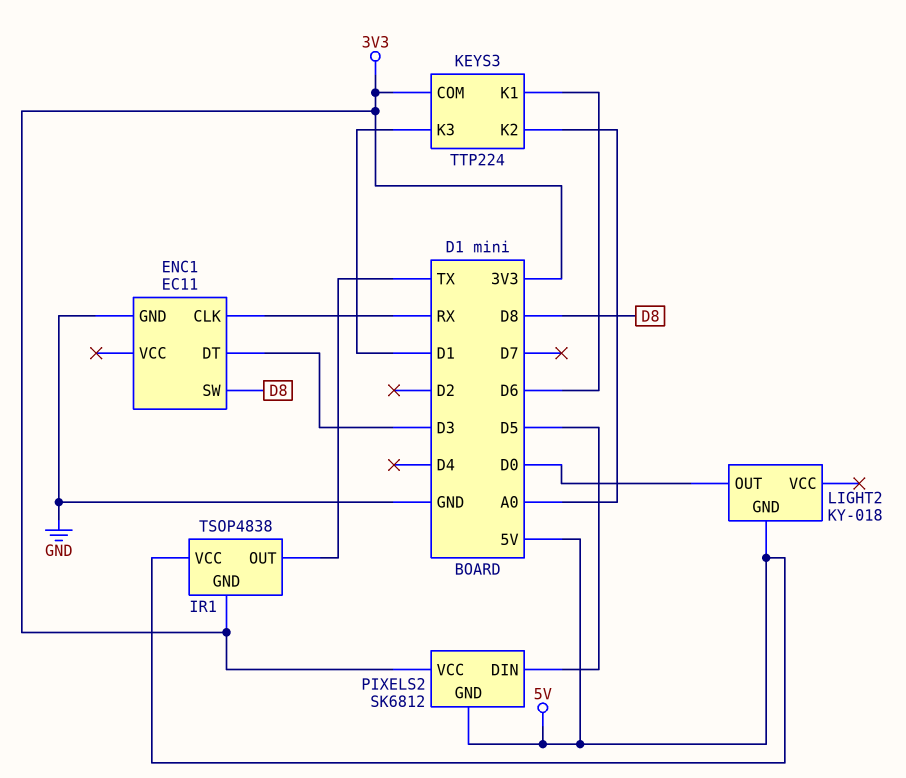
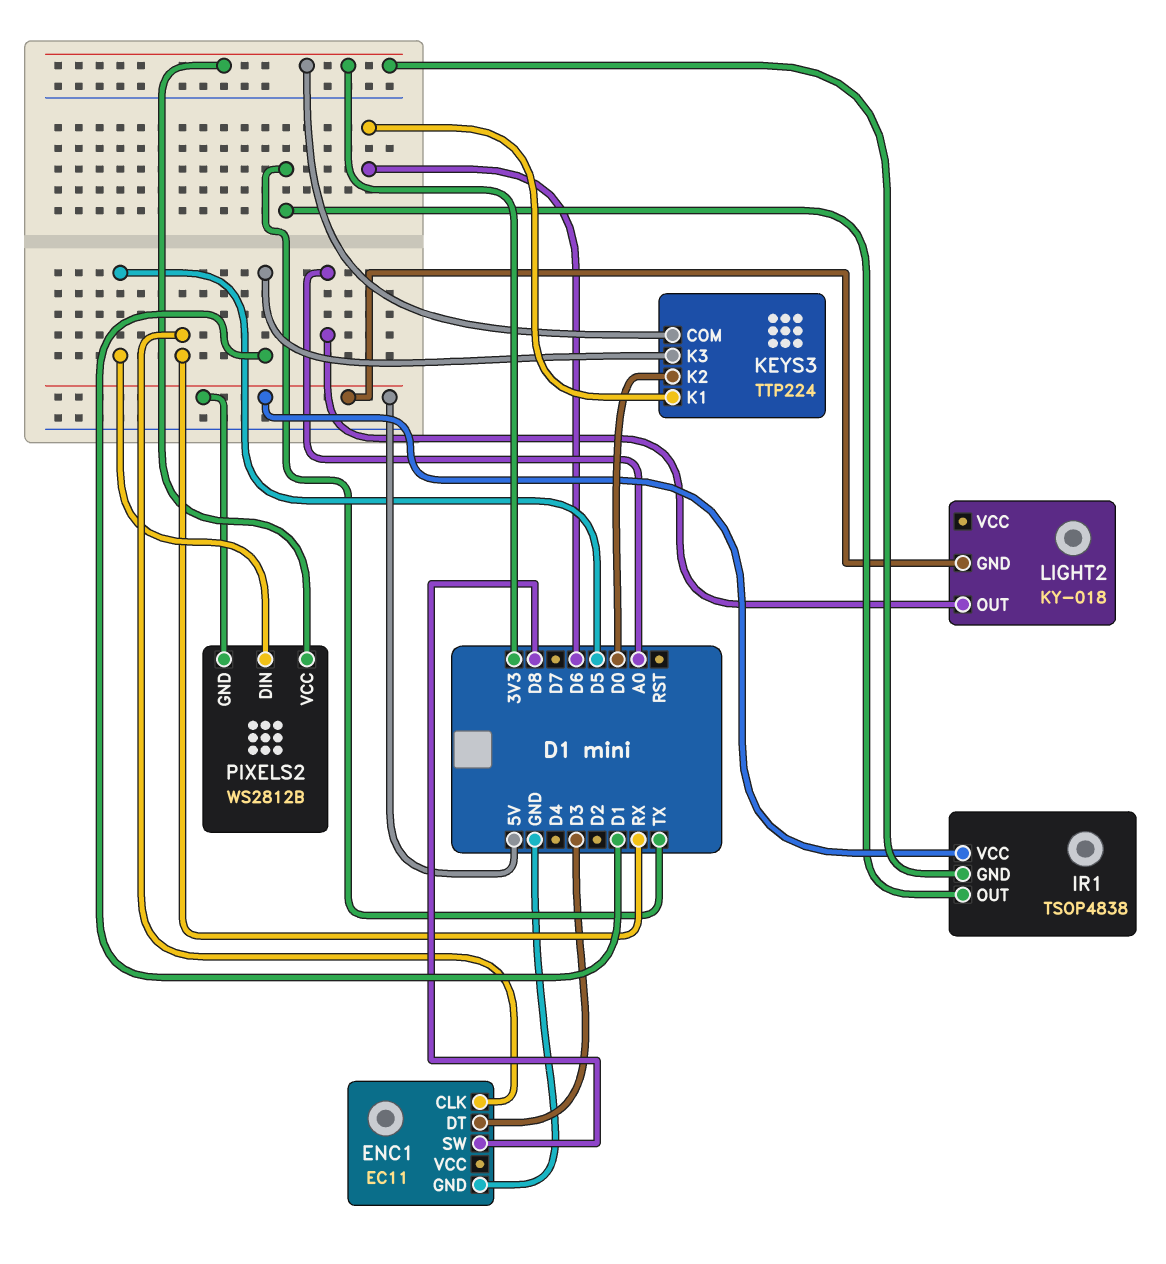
KEYS3 pin K2: A0 -> D0
LIGHT2 pin OUT: D0 -> A0
PIXELS2: SK6812 -> WS2812B

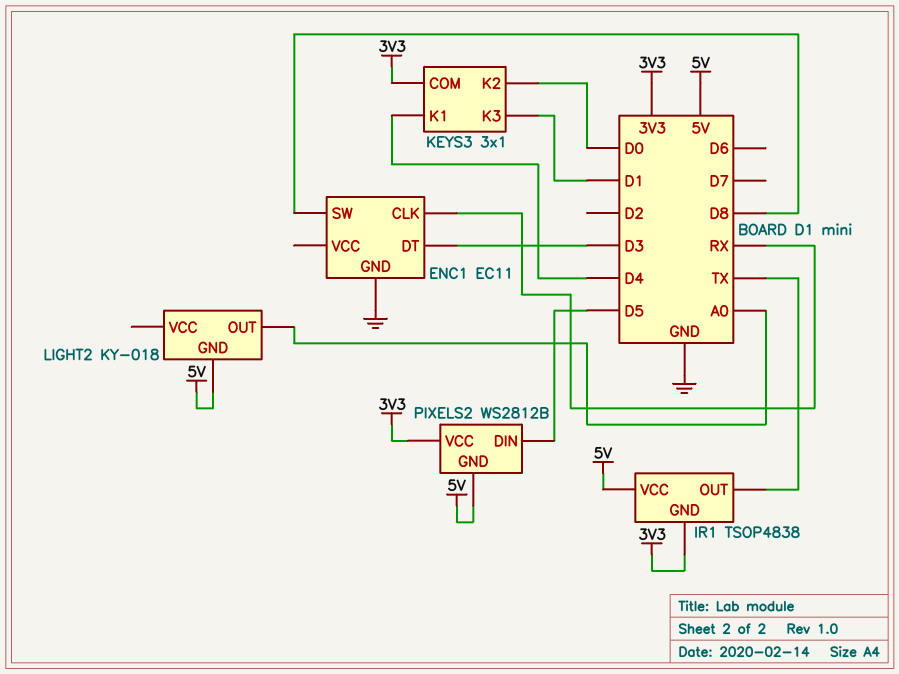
KEYS3: TTP224 -> 3x1
KEYS3 pin K1: D6 -> D4

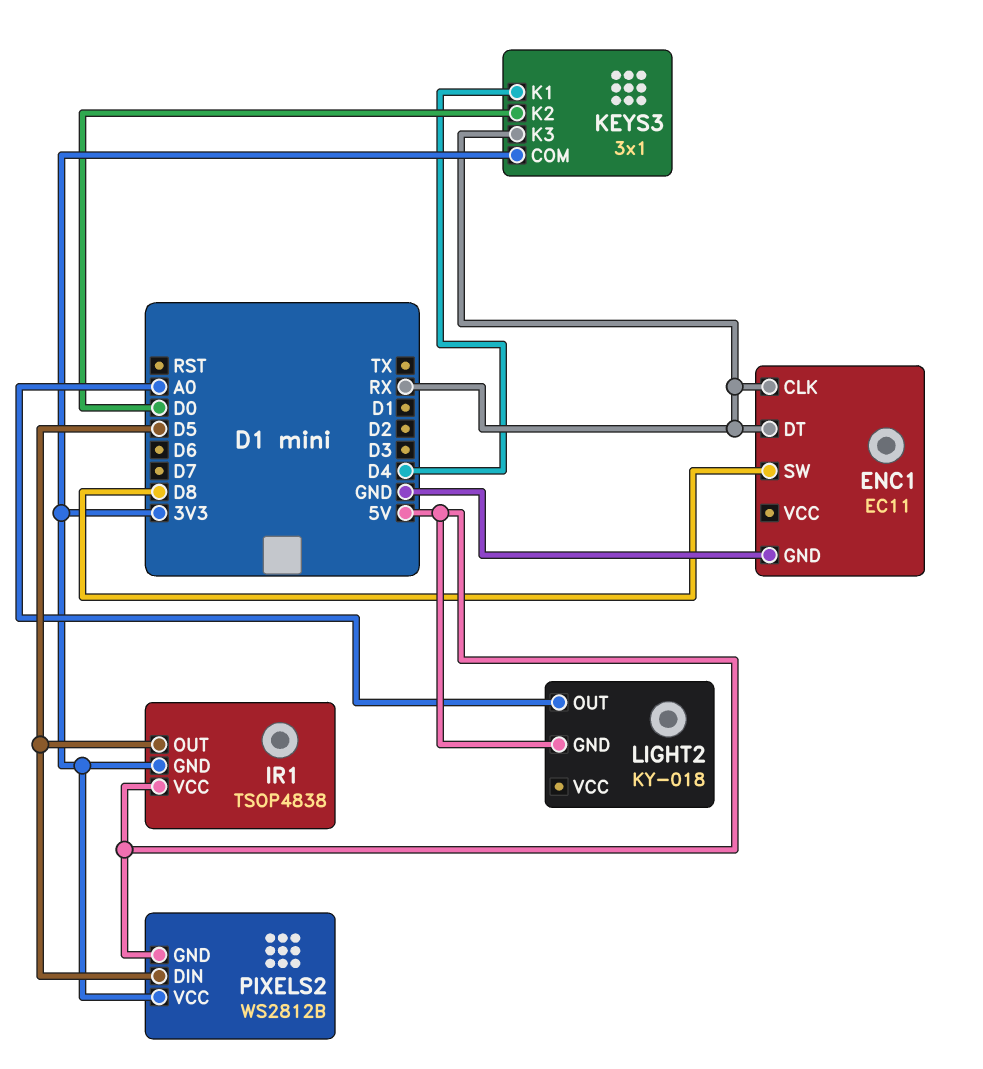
ENC1 pin DT: D3 -> RX
IR1 pin OUT: TX -> D5
KEYS3 pin K3: D1 -> RX

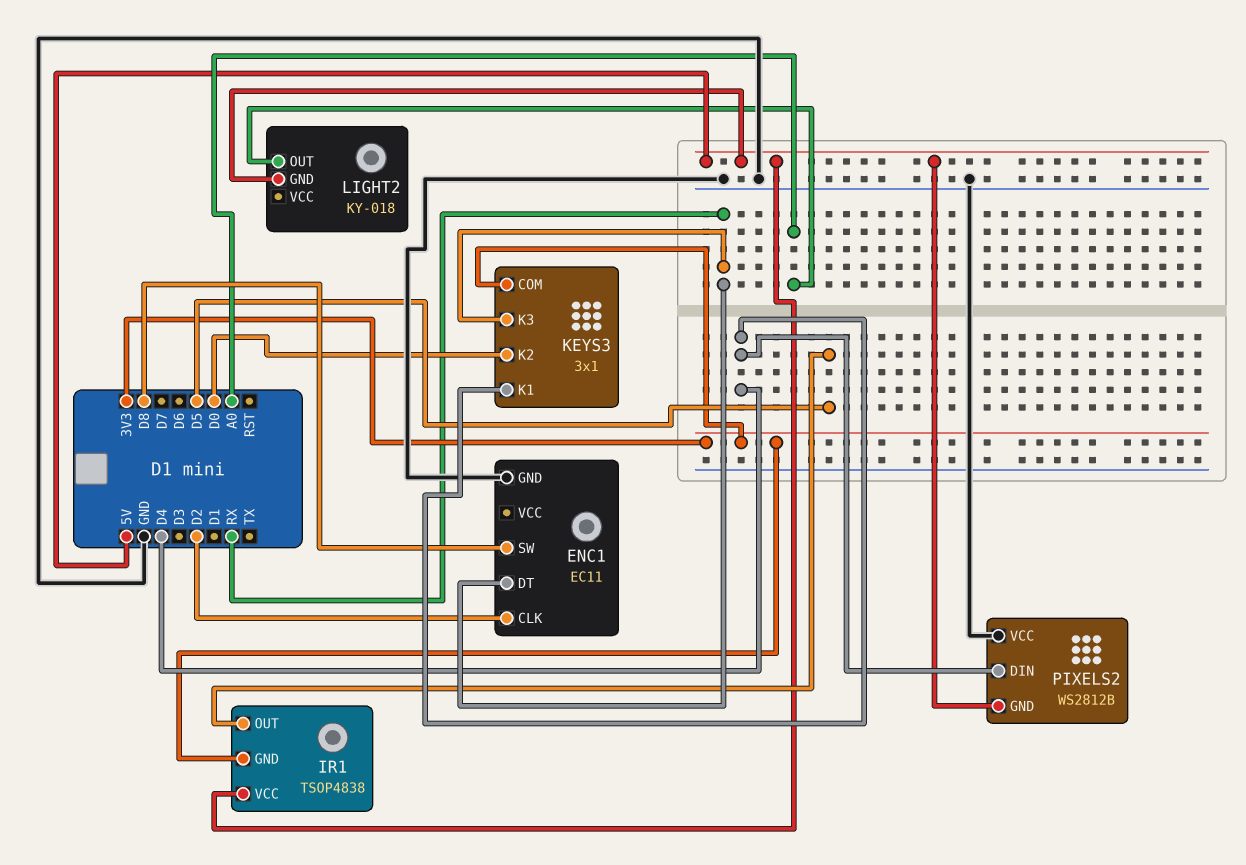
ENC1 pin CLK: RX -> D2
PIXELS2 pin DIN: D5 -> D4
PIXELS2 pin VCC: 3V3 -> GND

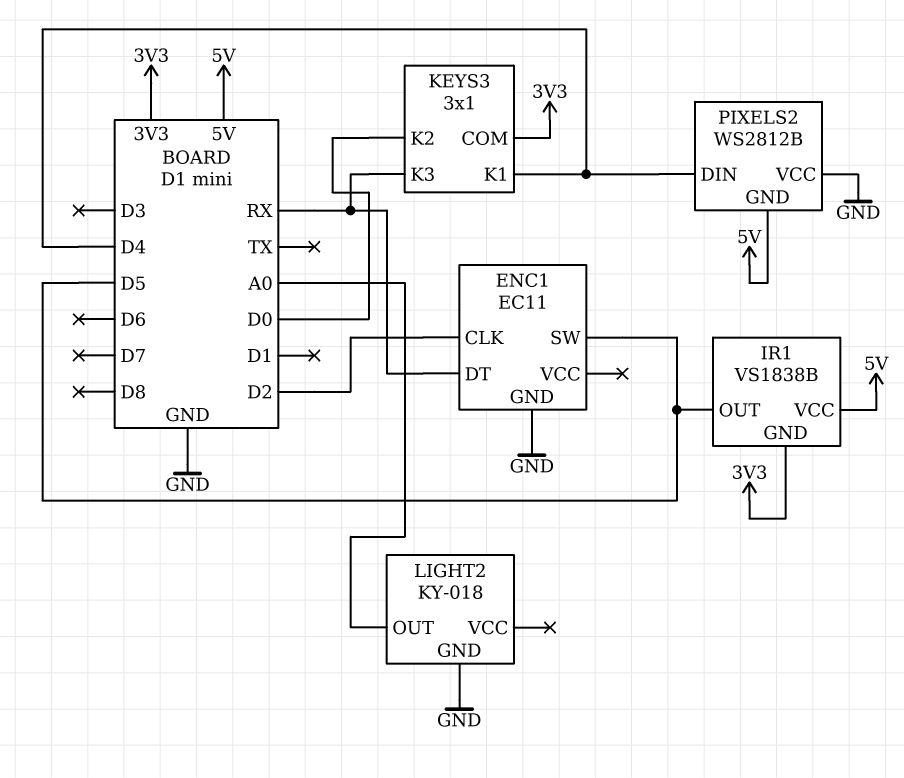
ENC1 pin SW: D8 -> D5
IR1: TSOP4838 -> VS1838B
LIGHT2 pin GND: 5V -> GND

